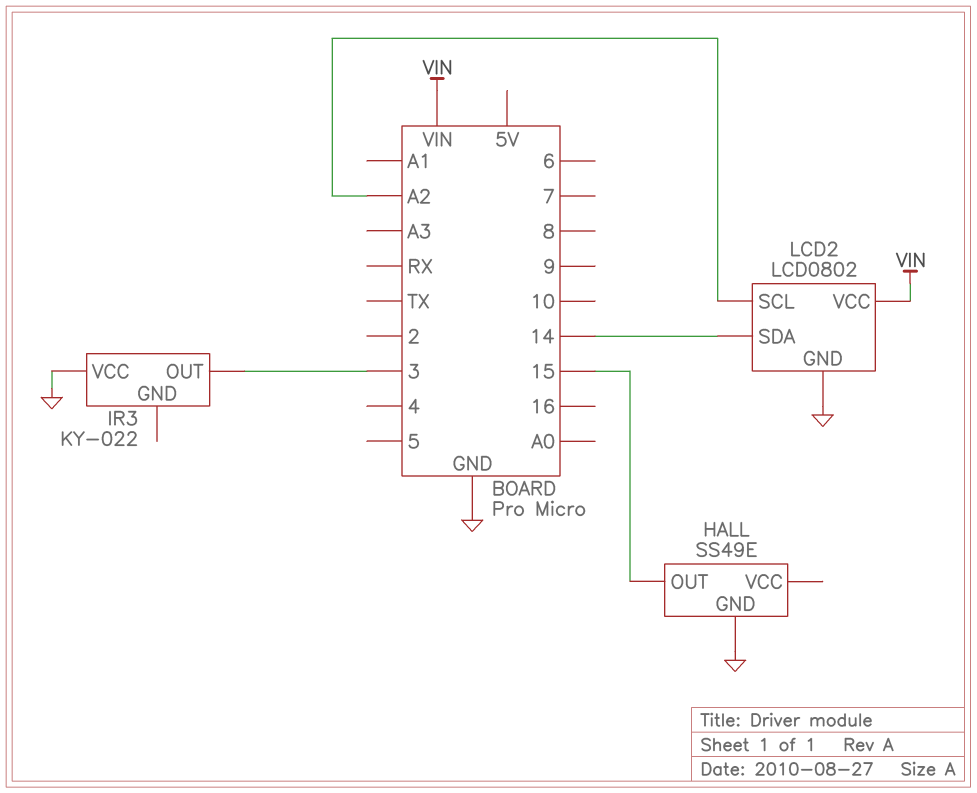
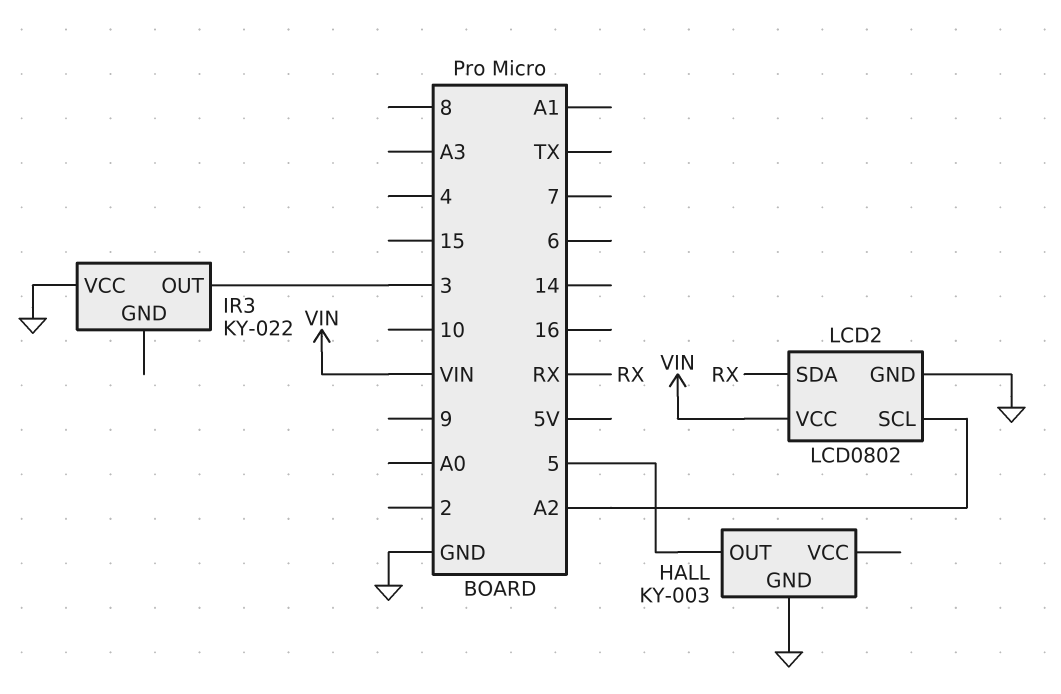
HALL: SS49E -> KY-003
HALL pin OUT: 15 -> 5
LCD2 pin SDA: 14 -> RX

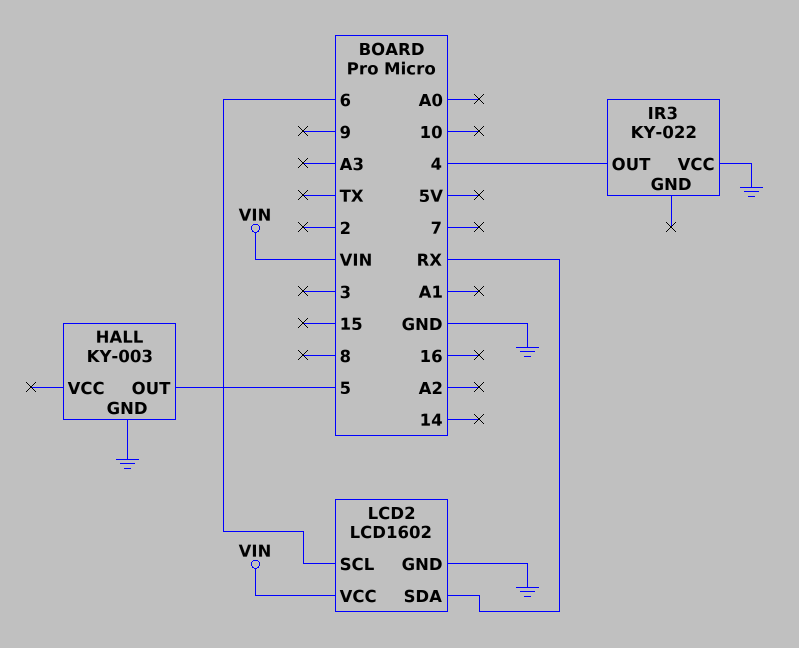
IR3 pin OUT: 3 -> 4
LCD2: LCD0802 -> LCD1602
LCD2 pin SCL: A2 -> 6

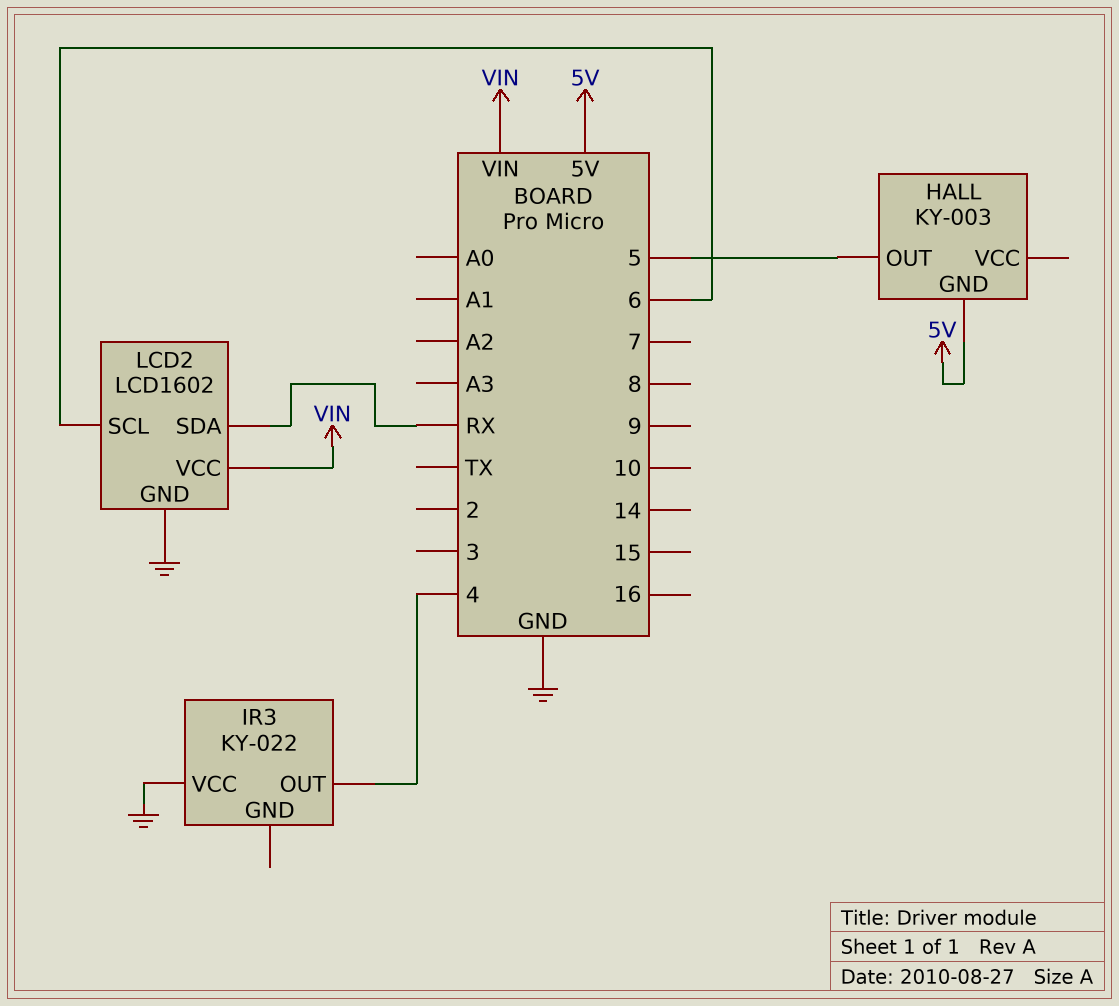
HALL pin GND: GND -> 5V

